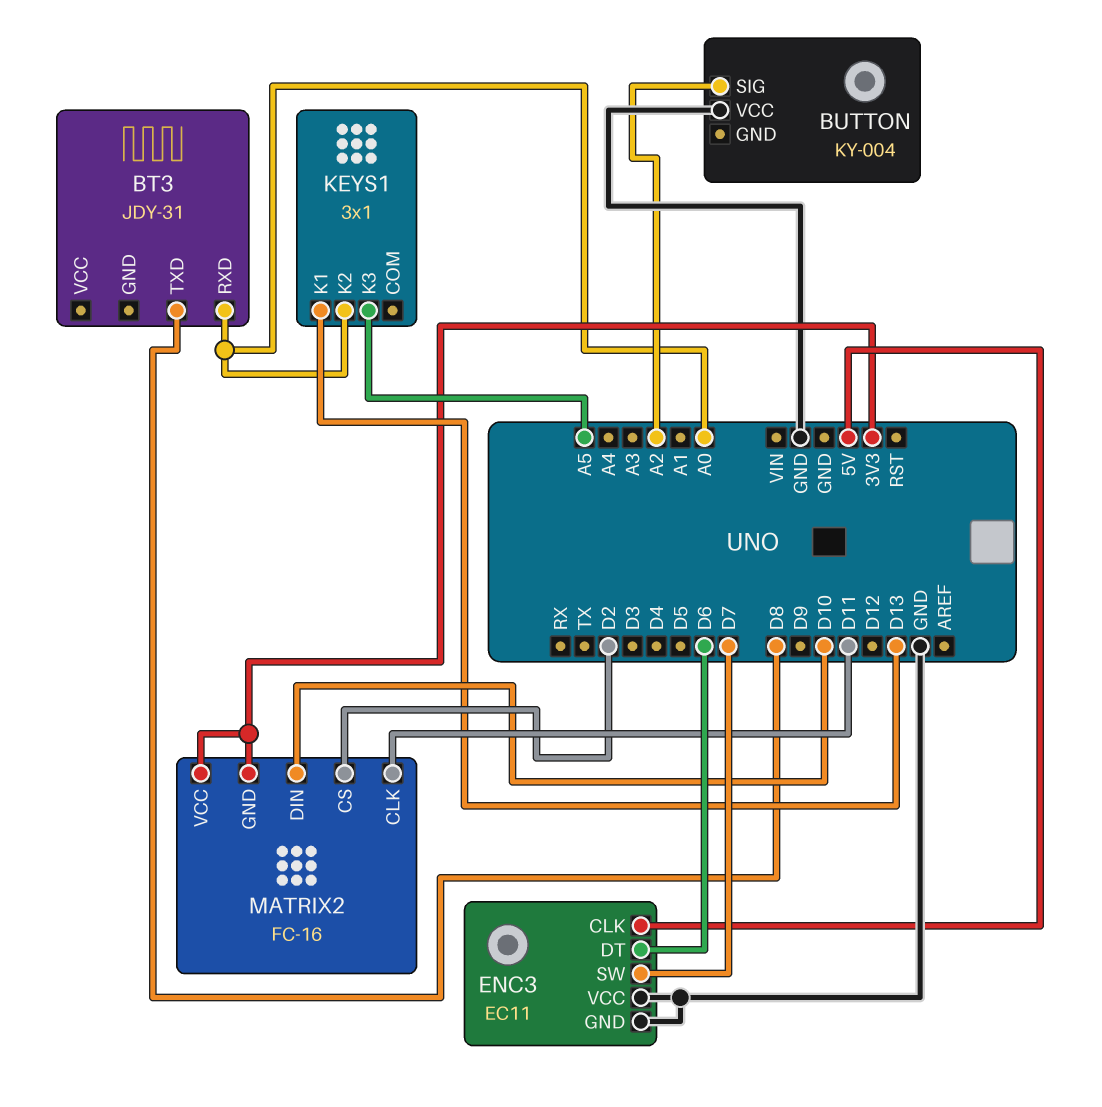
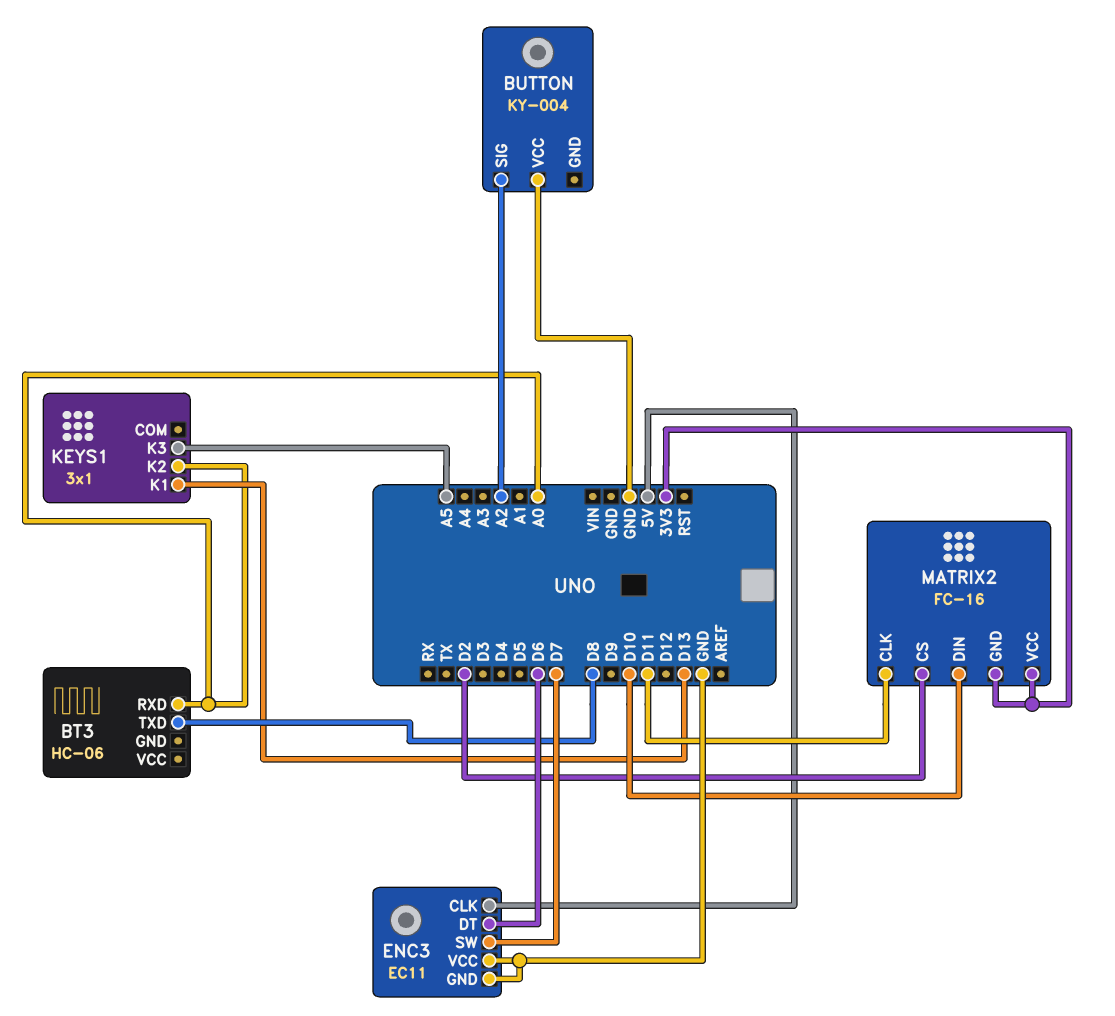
BT3: JDY-31 -> HC-06

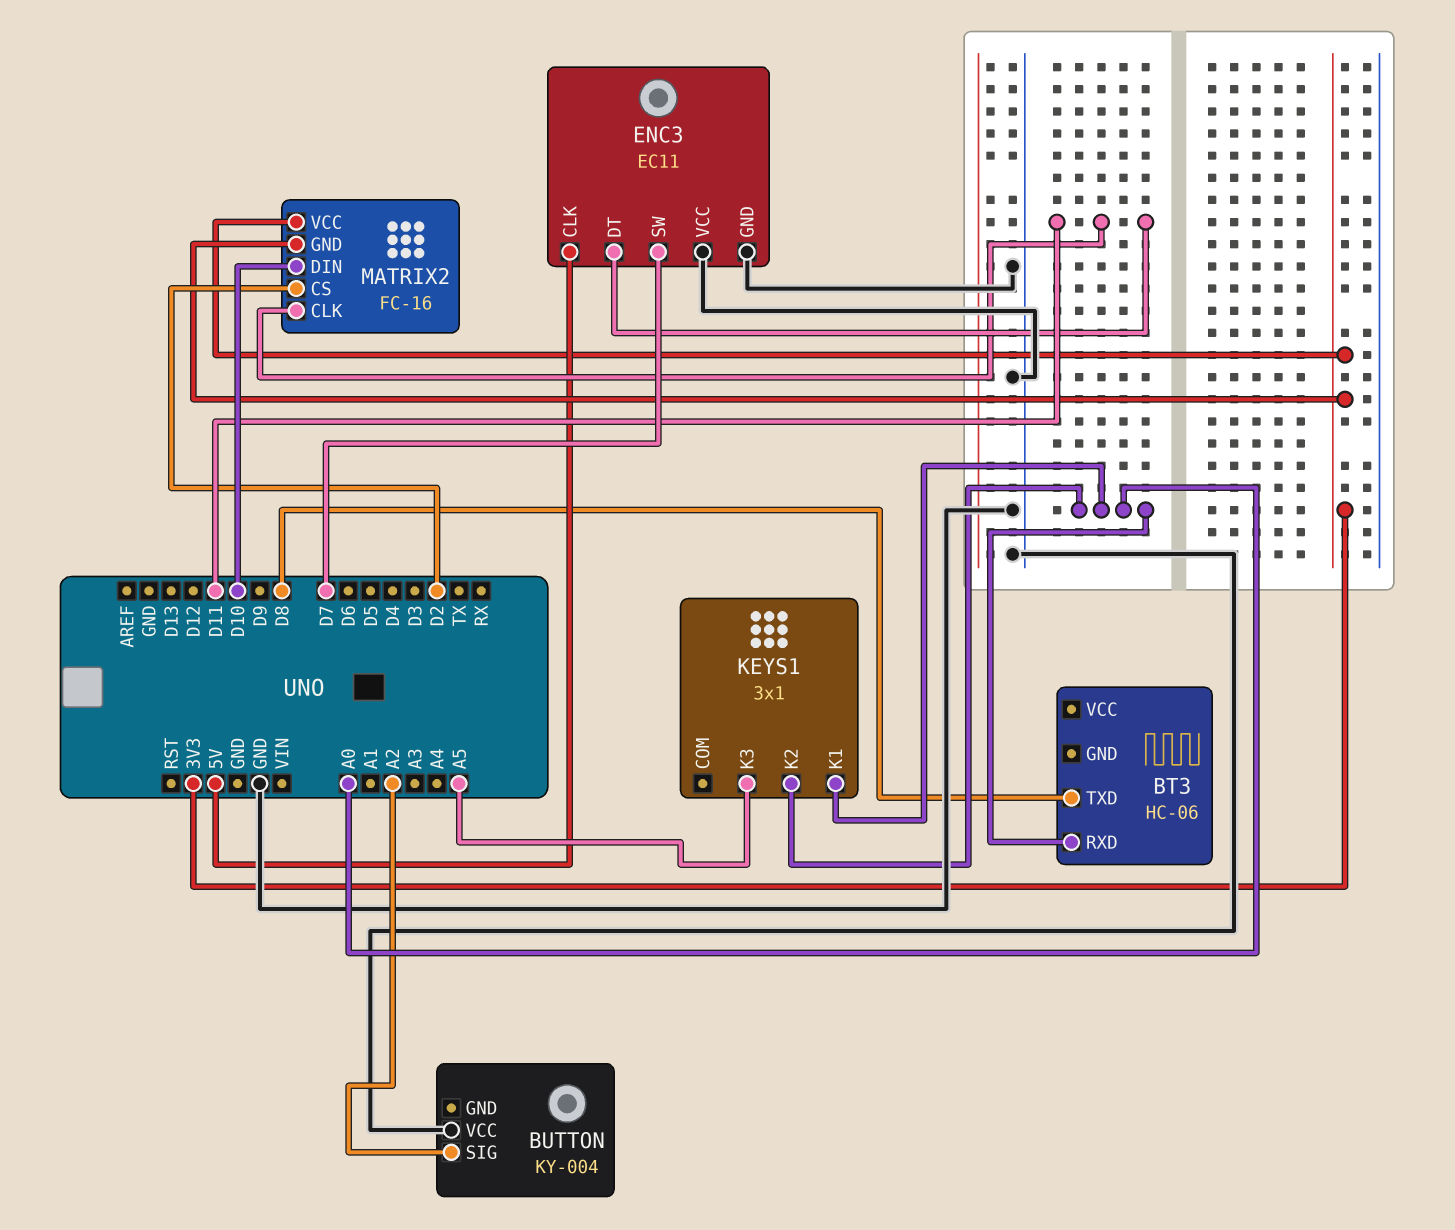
ENC3 pin DT: D6 -> D11
KEYS1 pin K1: D13 -> A0

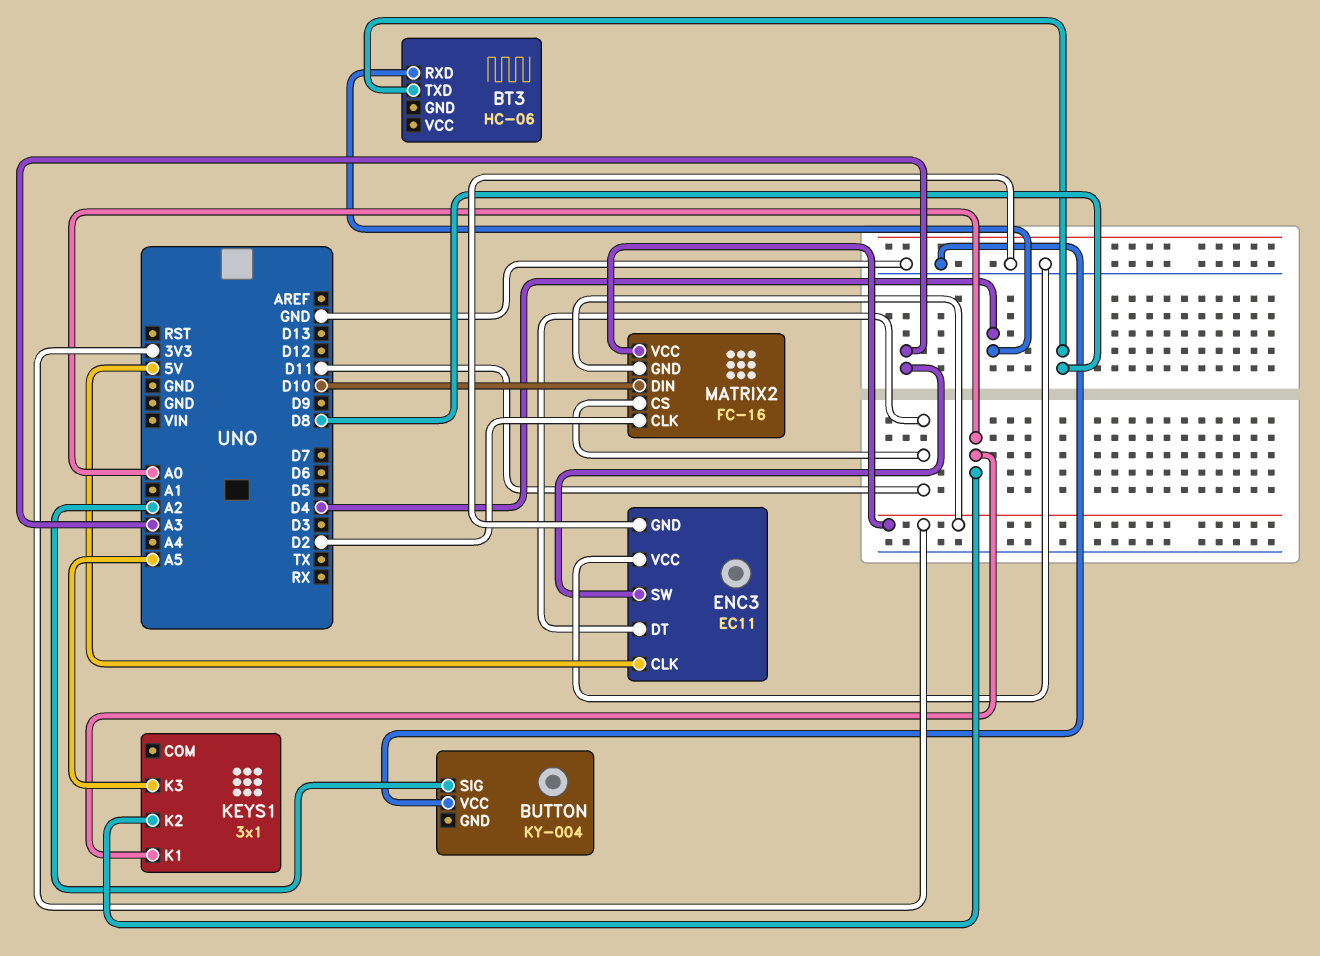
BT3 pin RXD: A0 -> D4
ENC3 pin SW: D7 -> A3
MATRIX2 pin CLK: D11 -> D2
MATRIX2 pin CS: D2 -> D11

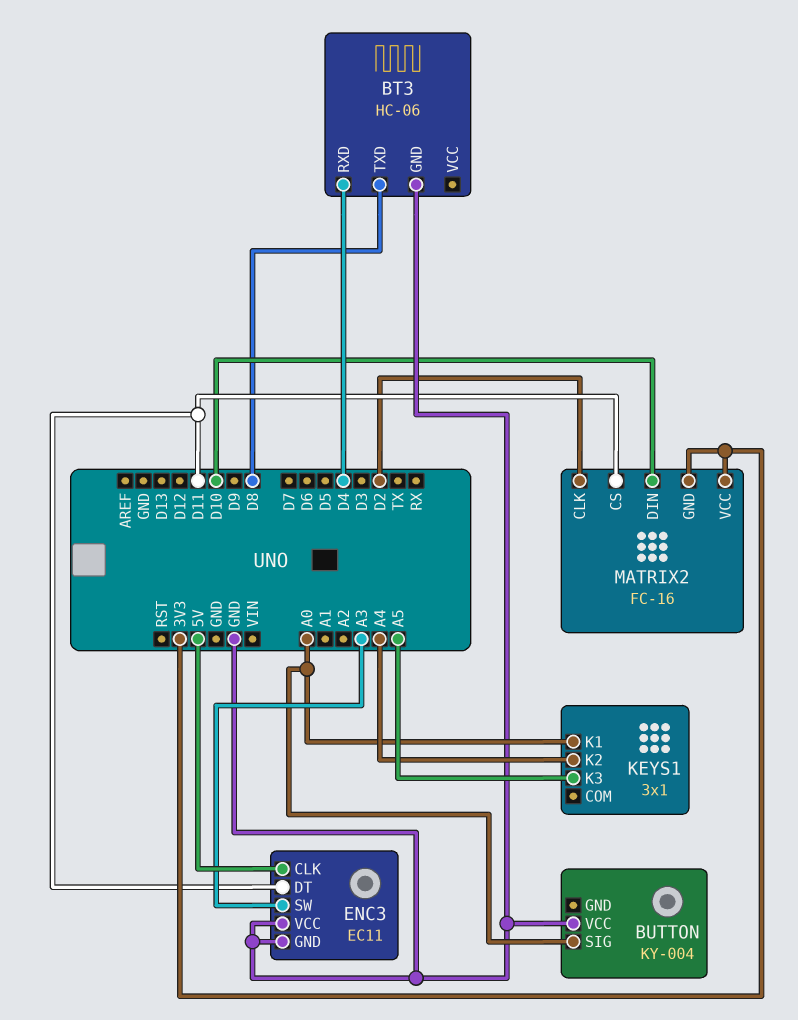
BT3 pin GND: none -> GND
BUTTON pin SIG: A2 -> A0
KEYS1 pin K2: A0 -> A4

